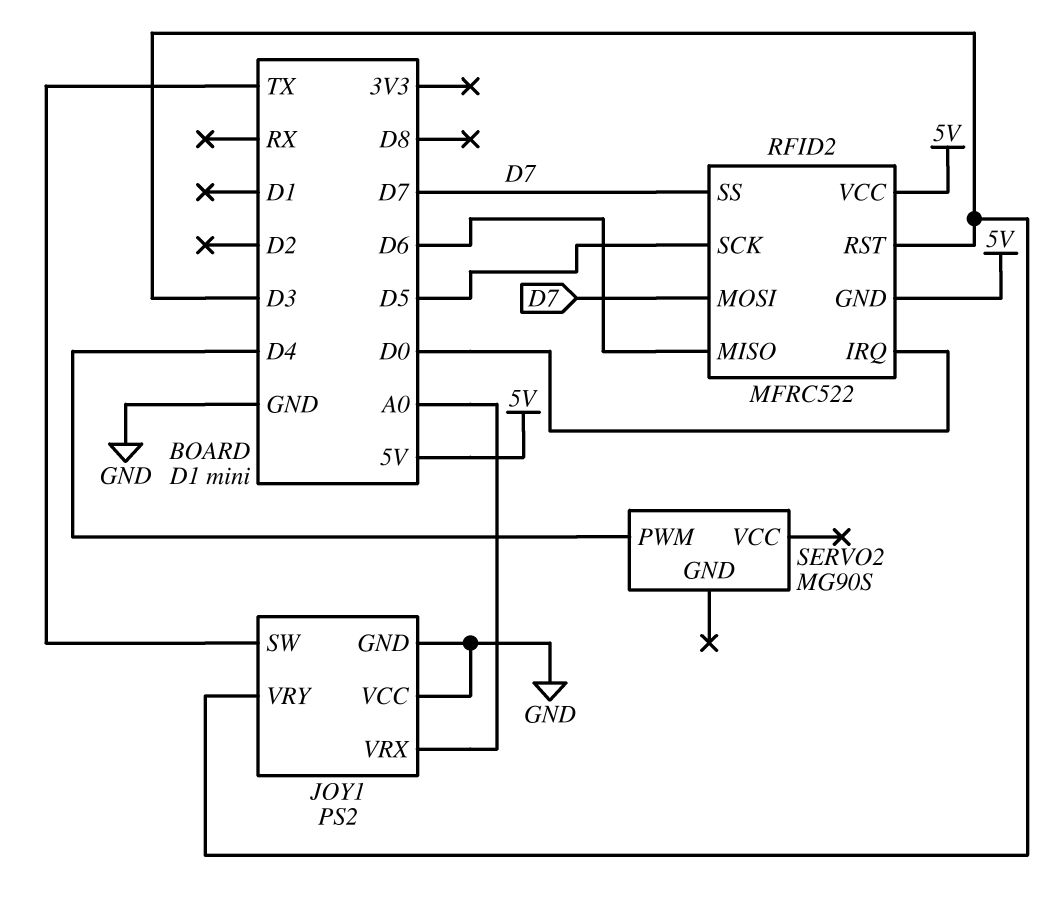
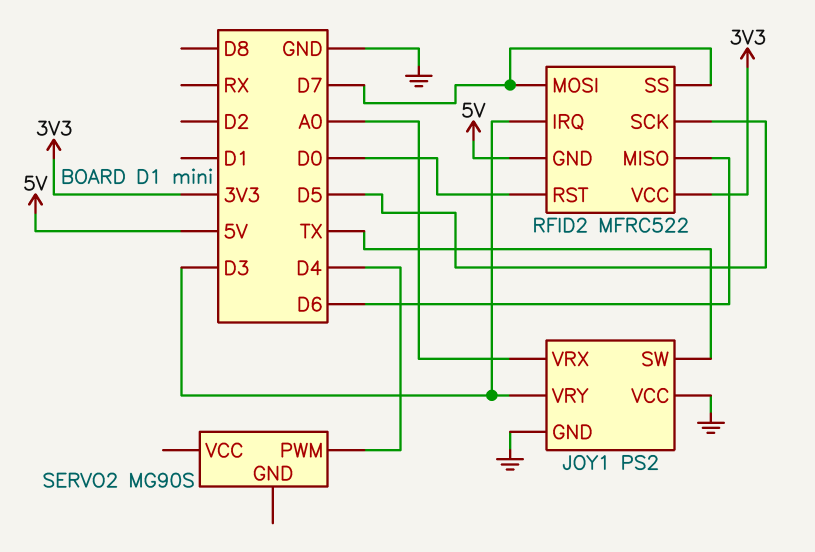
RFID2 pin IRQ: D0 -> D3
RFID2 pin RST: D3 -> D0
RFID2 pin VCC: 5V -> 3V3

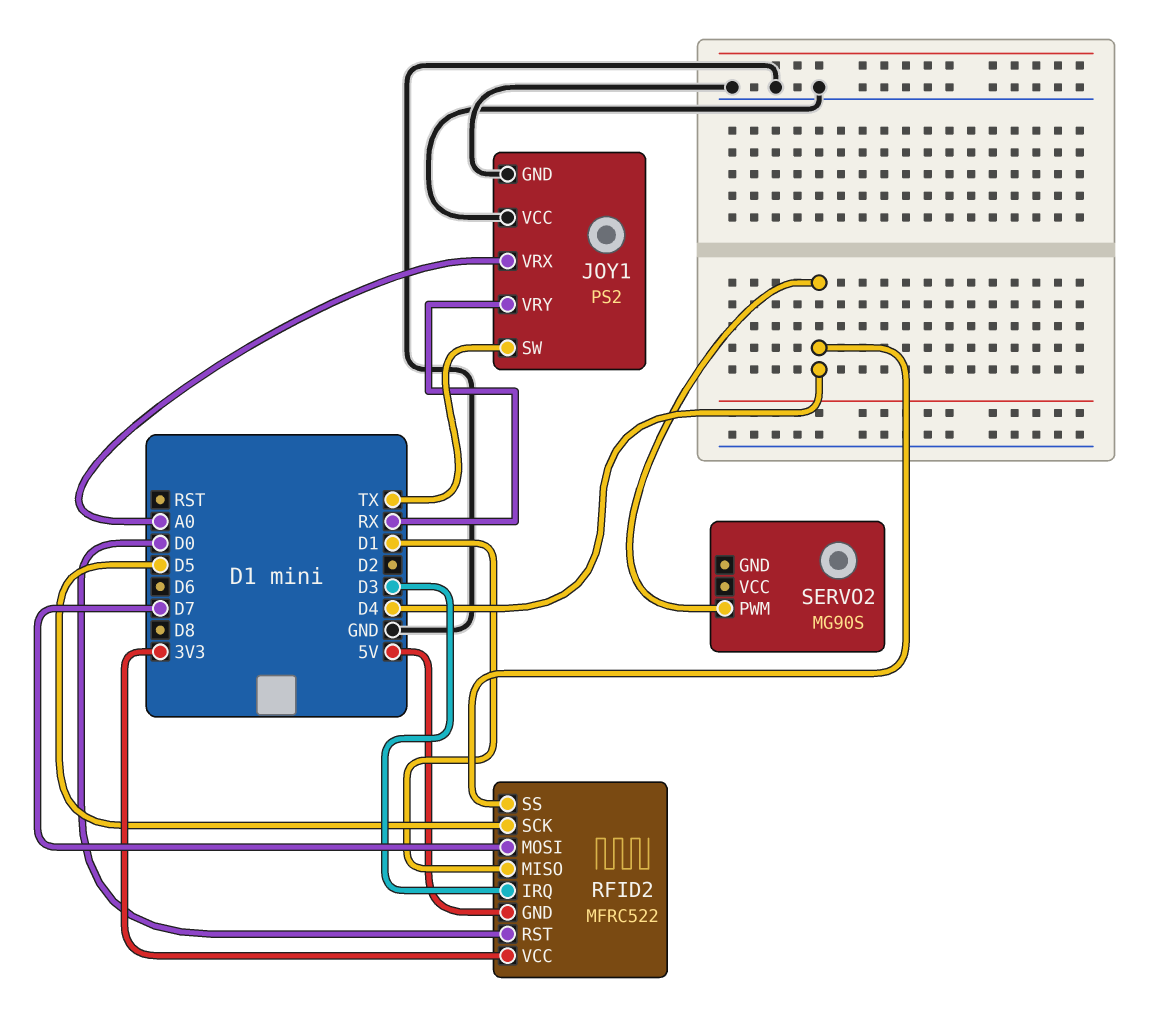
JOY1 pin VRY: D3 -> RX
RFID2 pin MISO: D6 -> D1
RFID2 pin SS: D7 -> D4

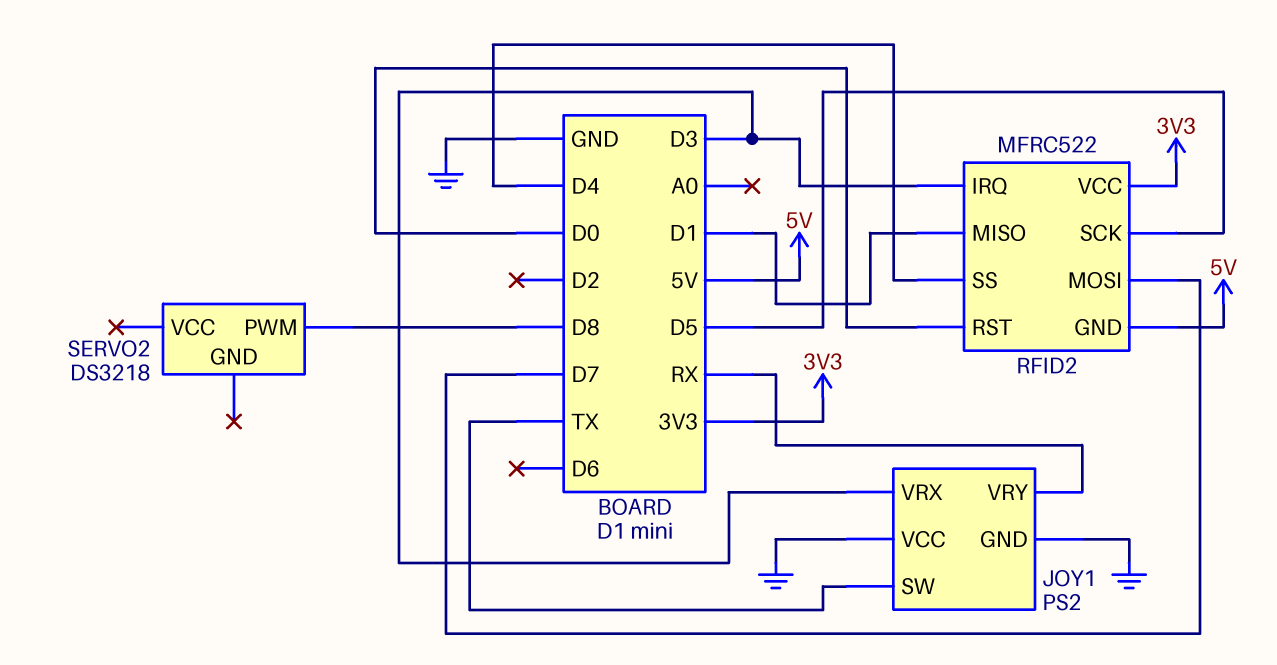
JOY1 pin VRX: A0 -> D3
SERVO2: MG90S -> DS3218
SERVO2 pin PWM: D4 -> D8

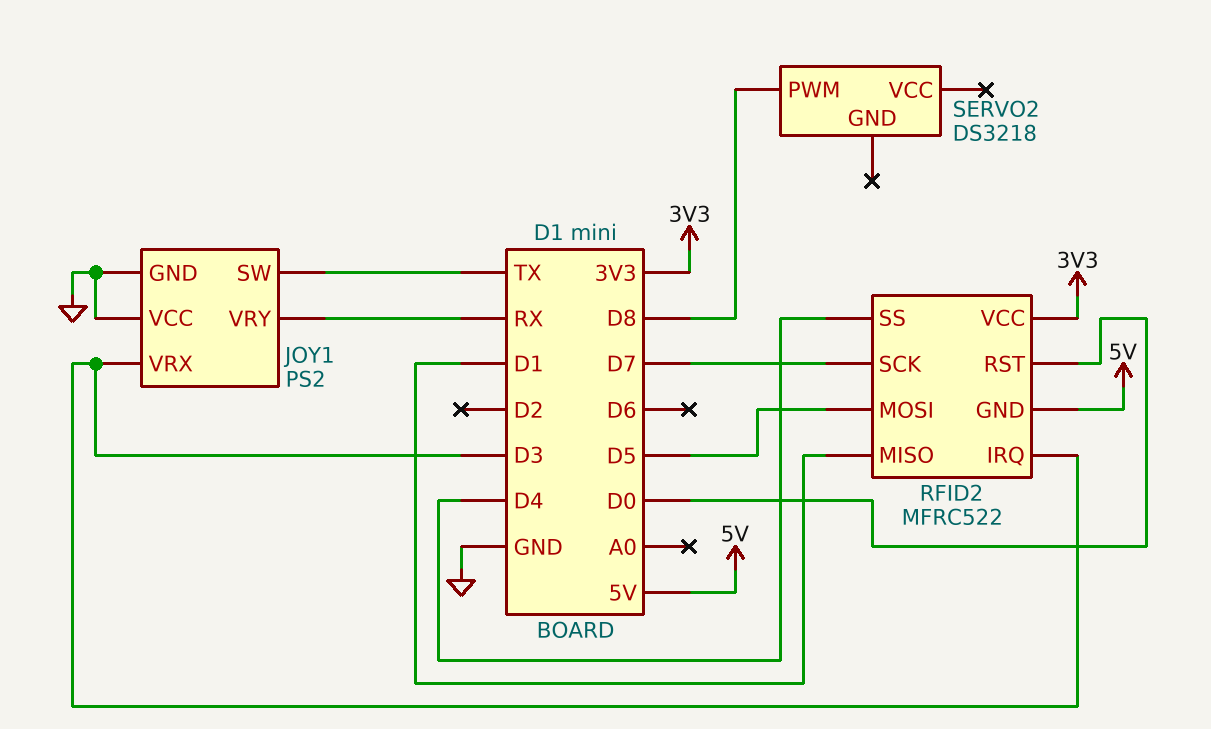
RFID2 pin MOSI: D7 -> D5
RFID2 pin SCK: D5 -> D7

